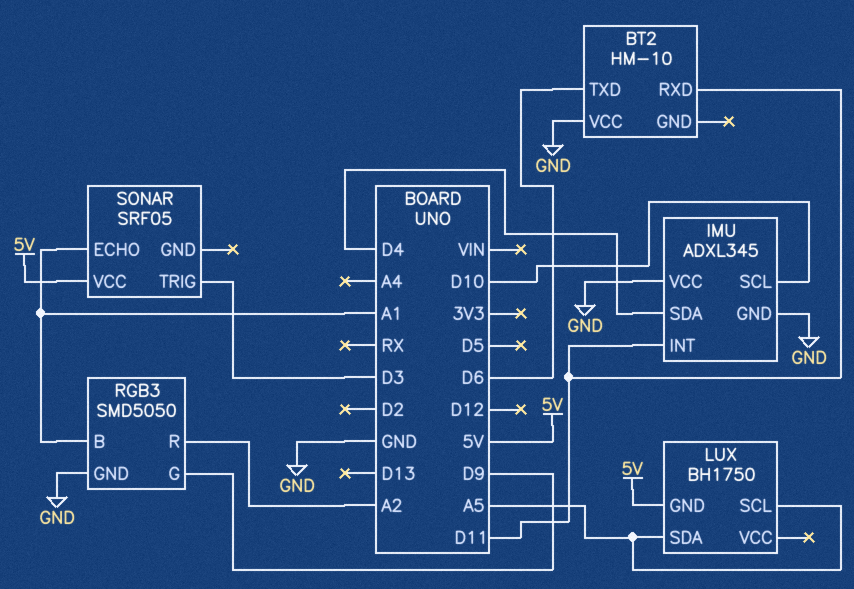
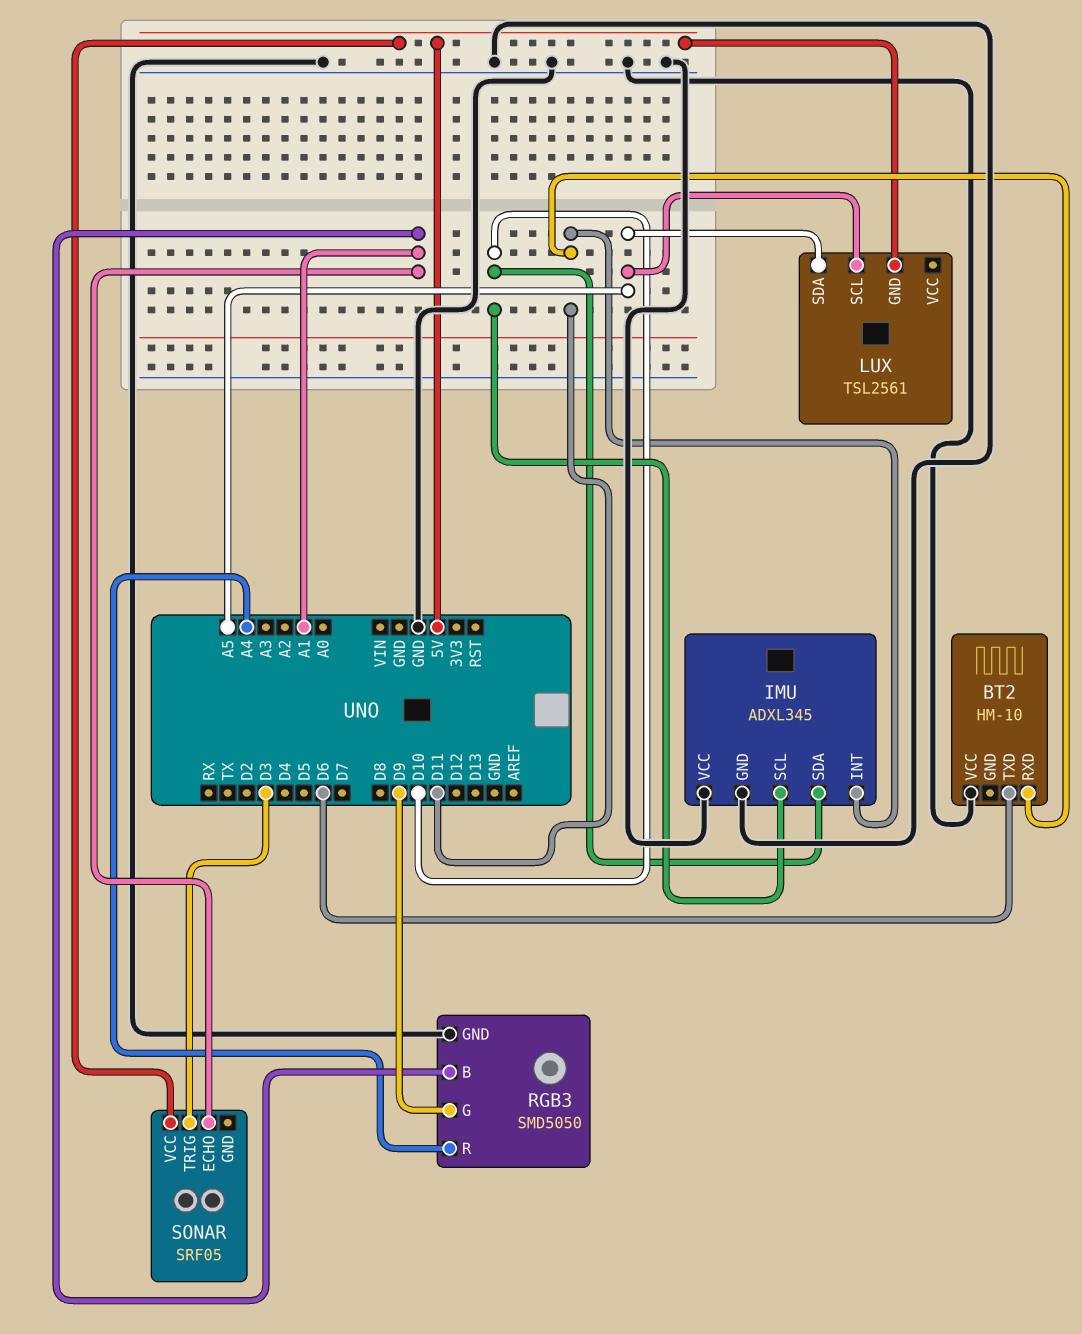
IMU pin SDA: D4 -> D10
LUX: BH1750 -> TSL2561
RGB3 pin R: A2 -> A4

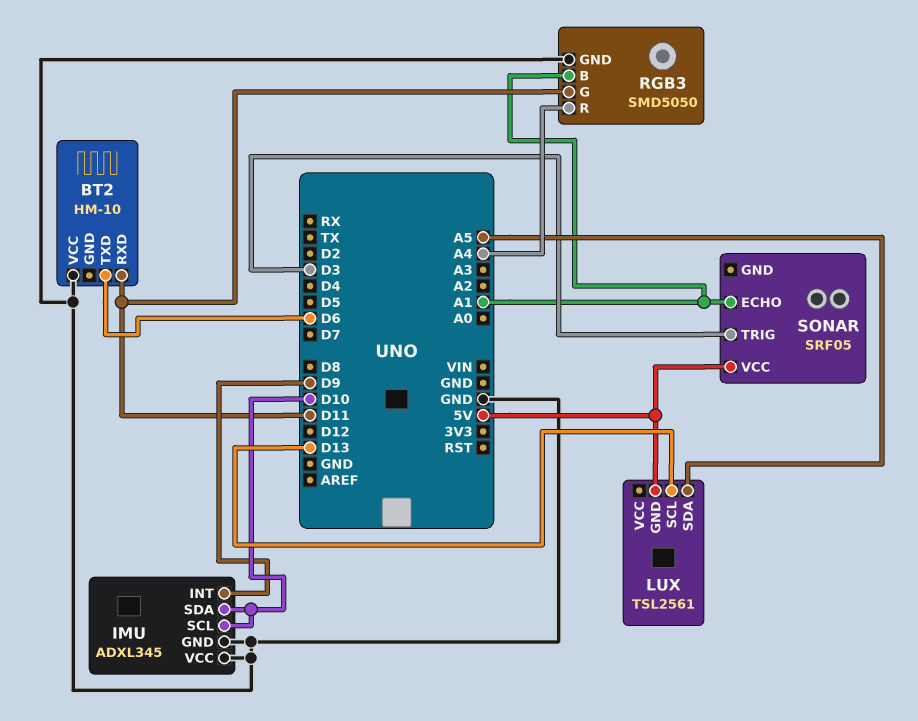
IMU pin INT: D11 -> D9
LUX pin SCL: A5 -> D13
RGB3 pin G: D9 -> D11

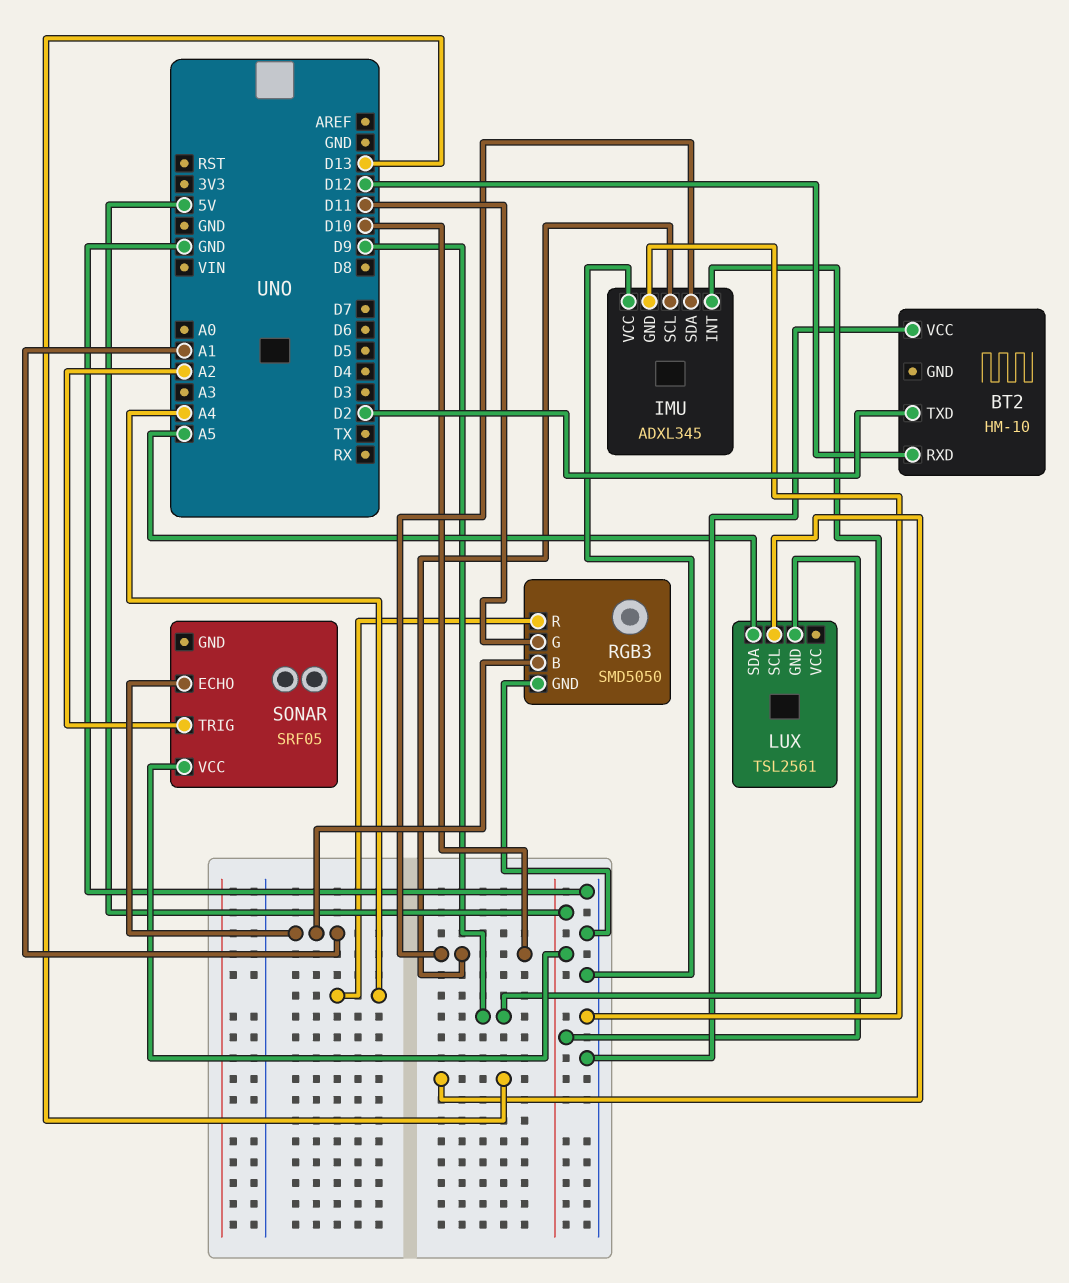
BT2 pin RXD: D11 -> D12
BT2 pin TXD: D6 -> D2
SONAR pin TRIG: D3 -> A2

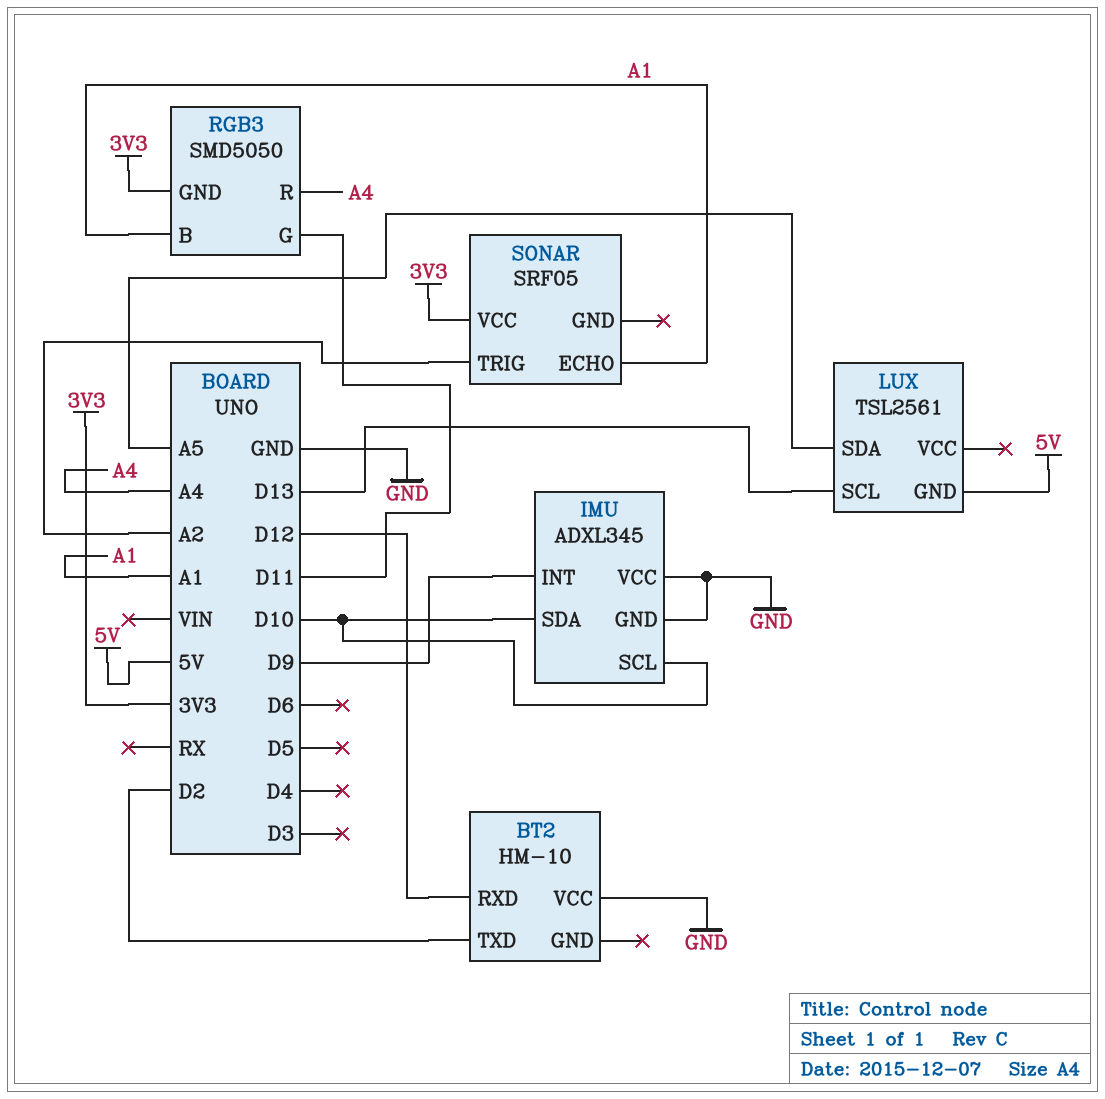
RGB3 pin GND: GND -> 3V3
SONAR pin VCC: 5V -> 3V3

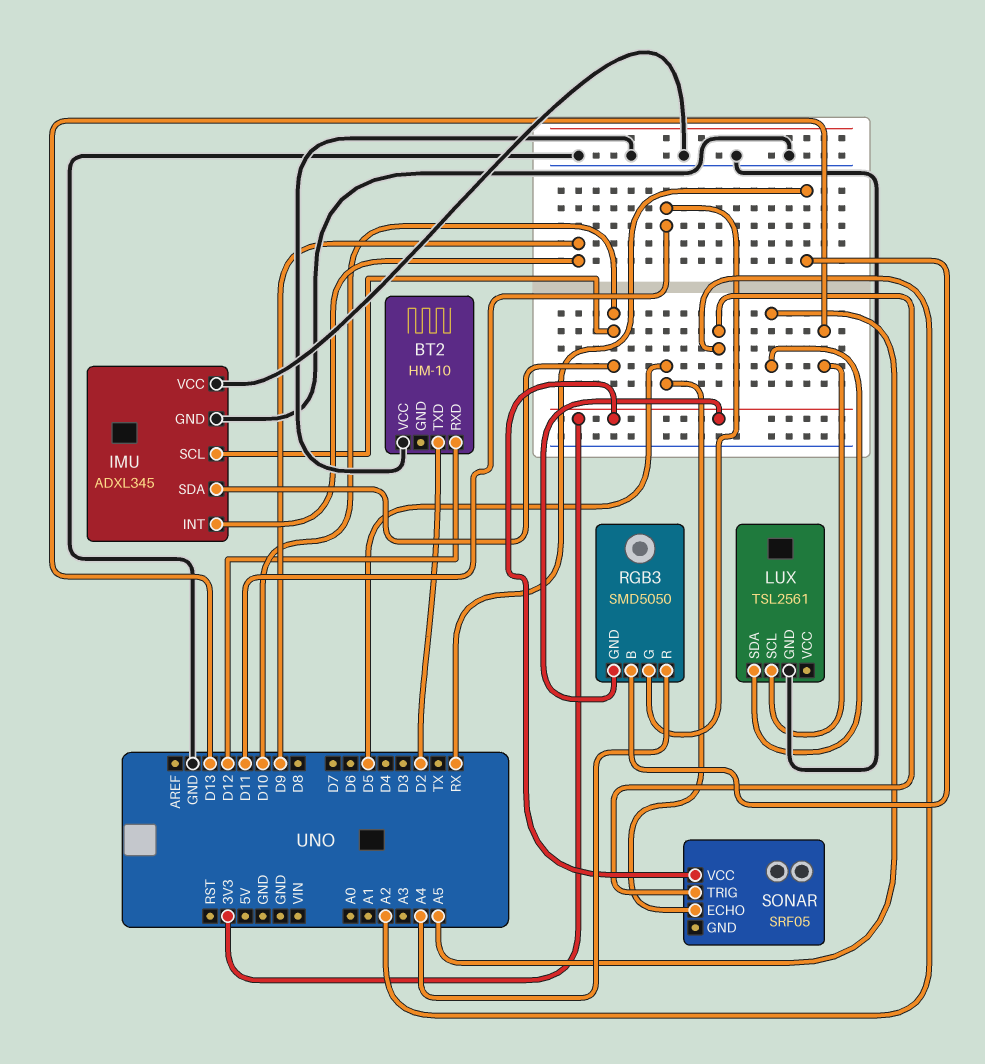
LUX pin GND: 5V -> GND
RGB3 pin B: A1 -> RX
SONAR pin ECHO: A1 -> D5

